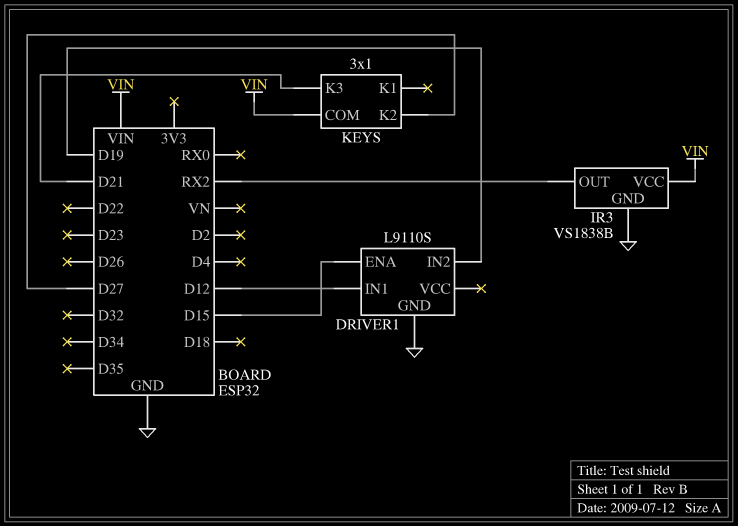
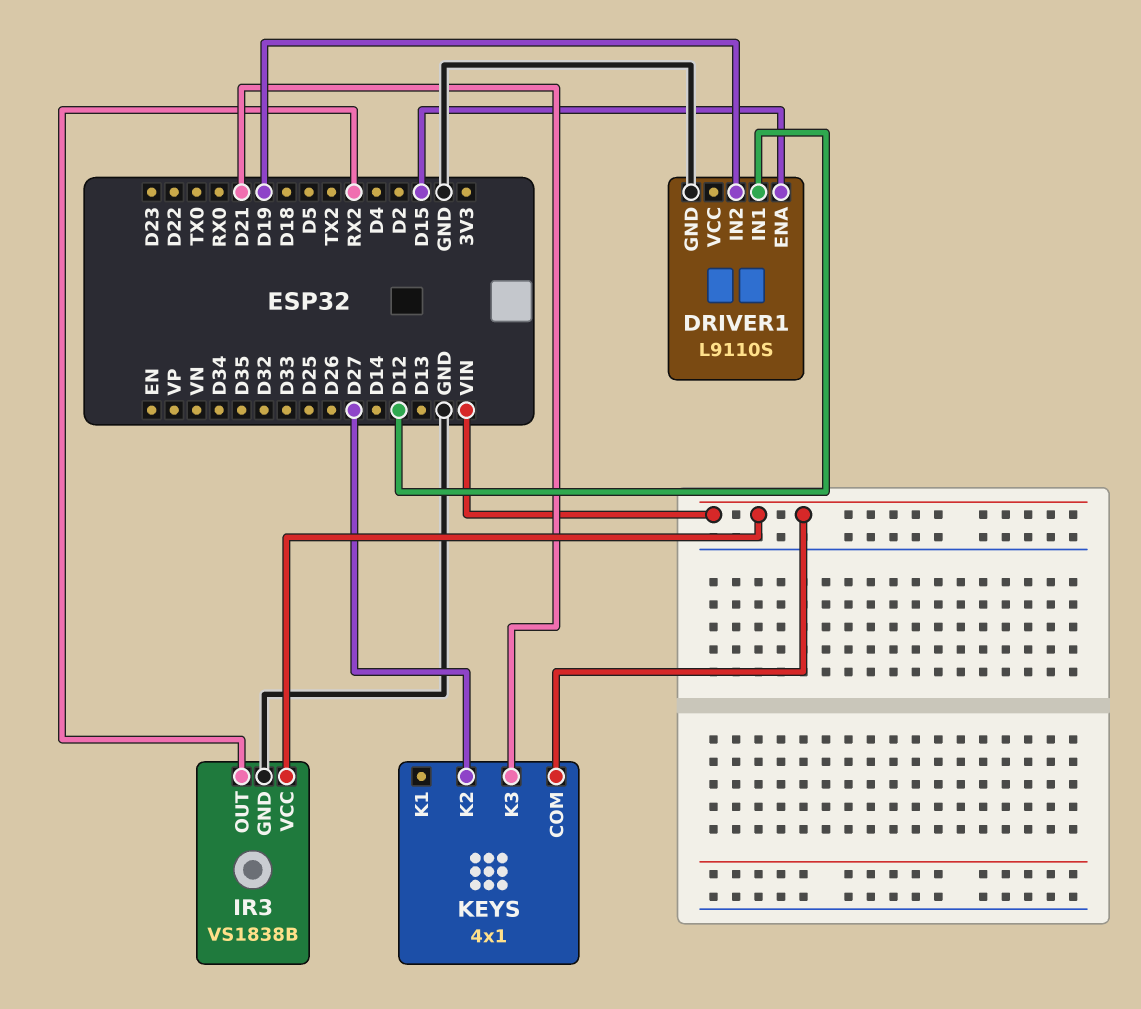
KEYS: 3x1 -> 4x1

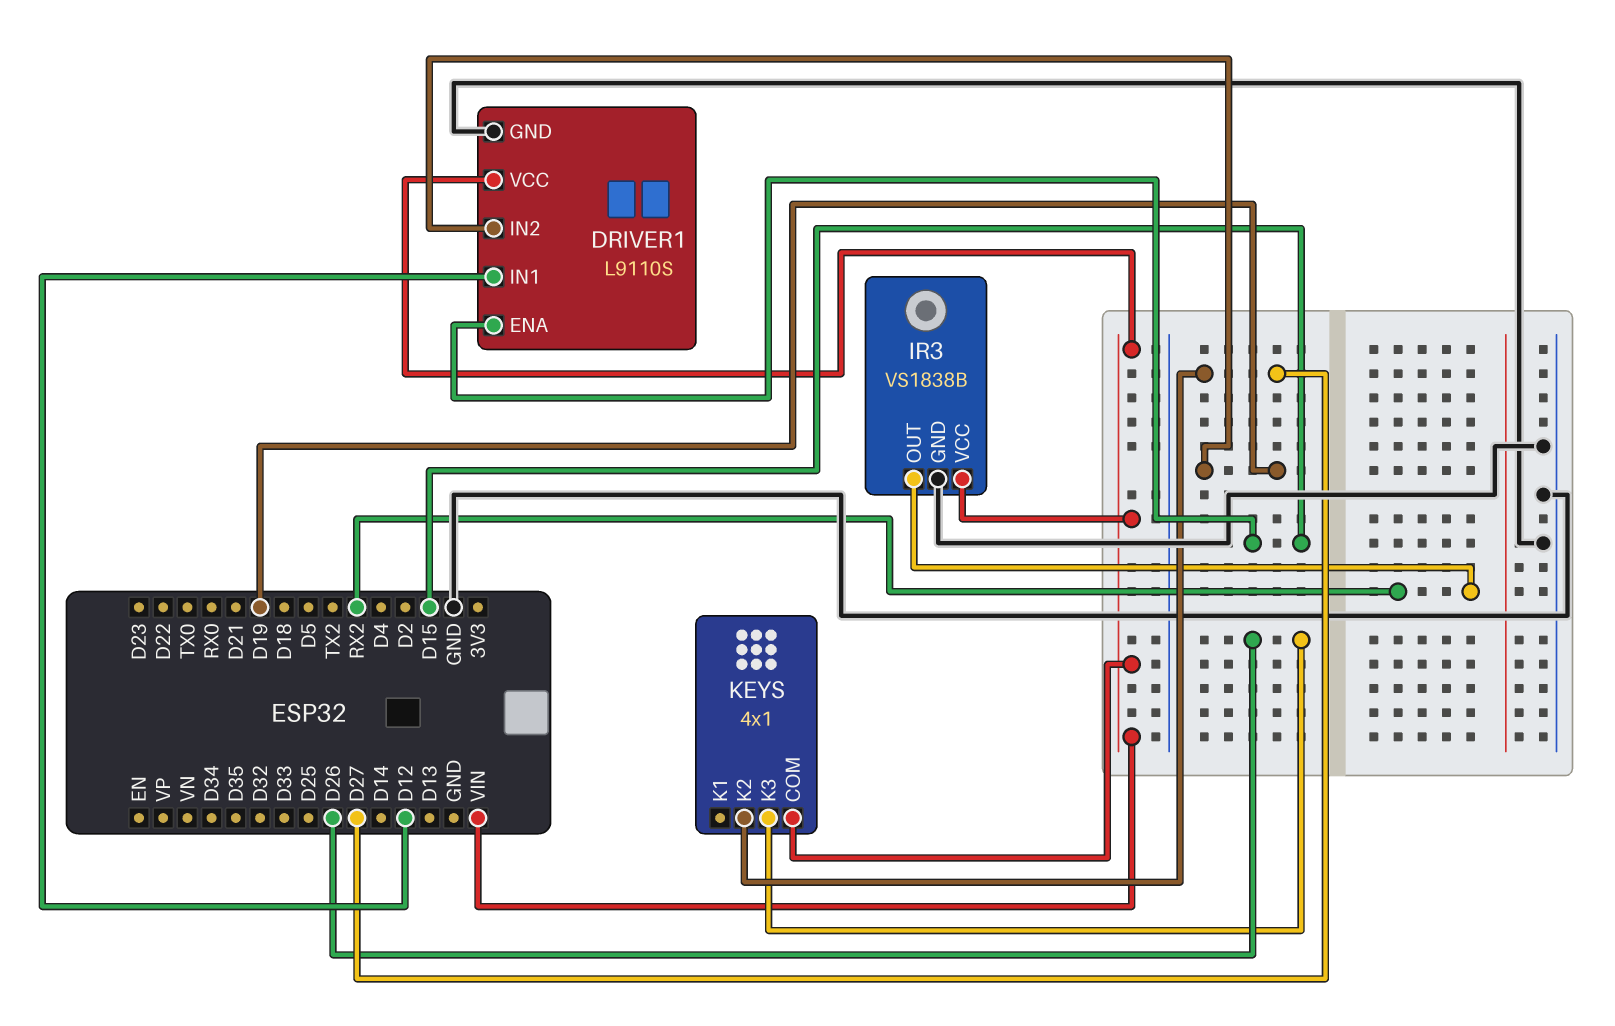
DRIVER1 pin VCC: none -> VIN
KEYS pin K3: D21 -> D26

